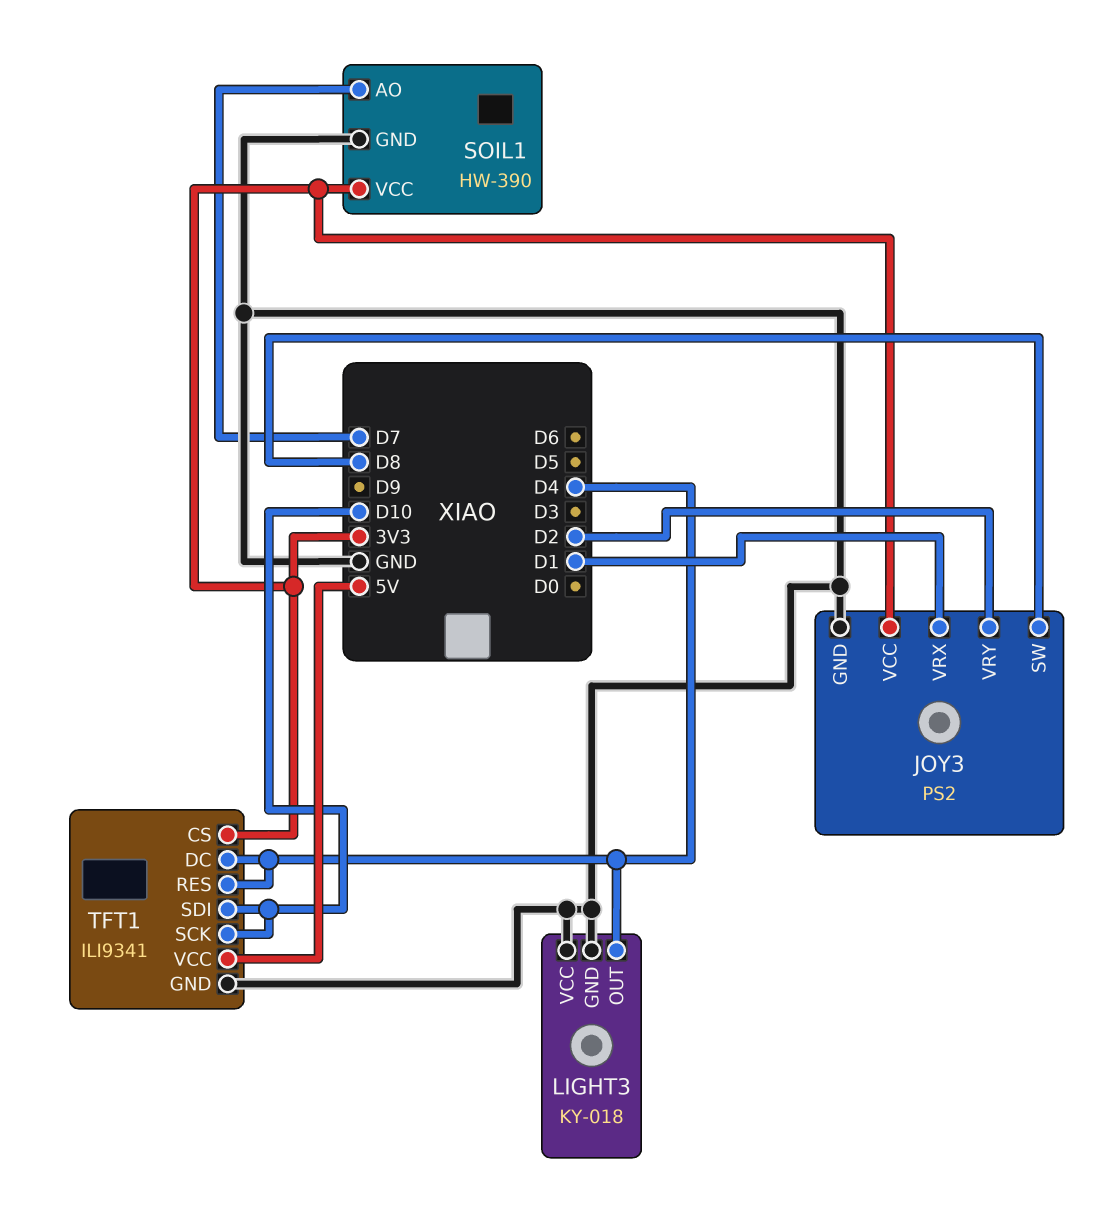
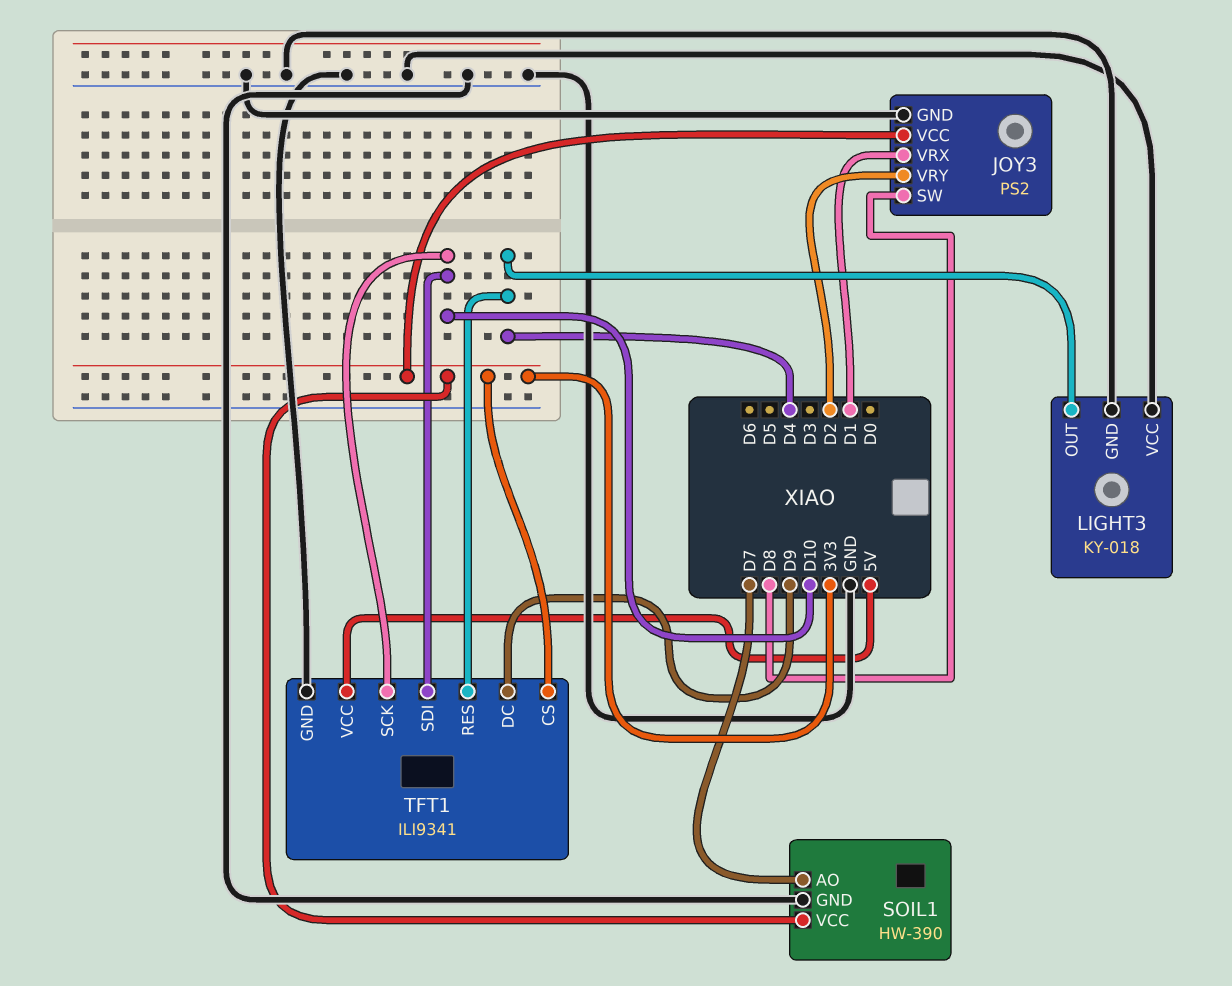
TFT1 pin DC: D4 -> D9

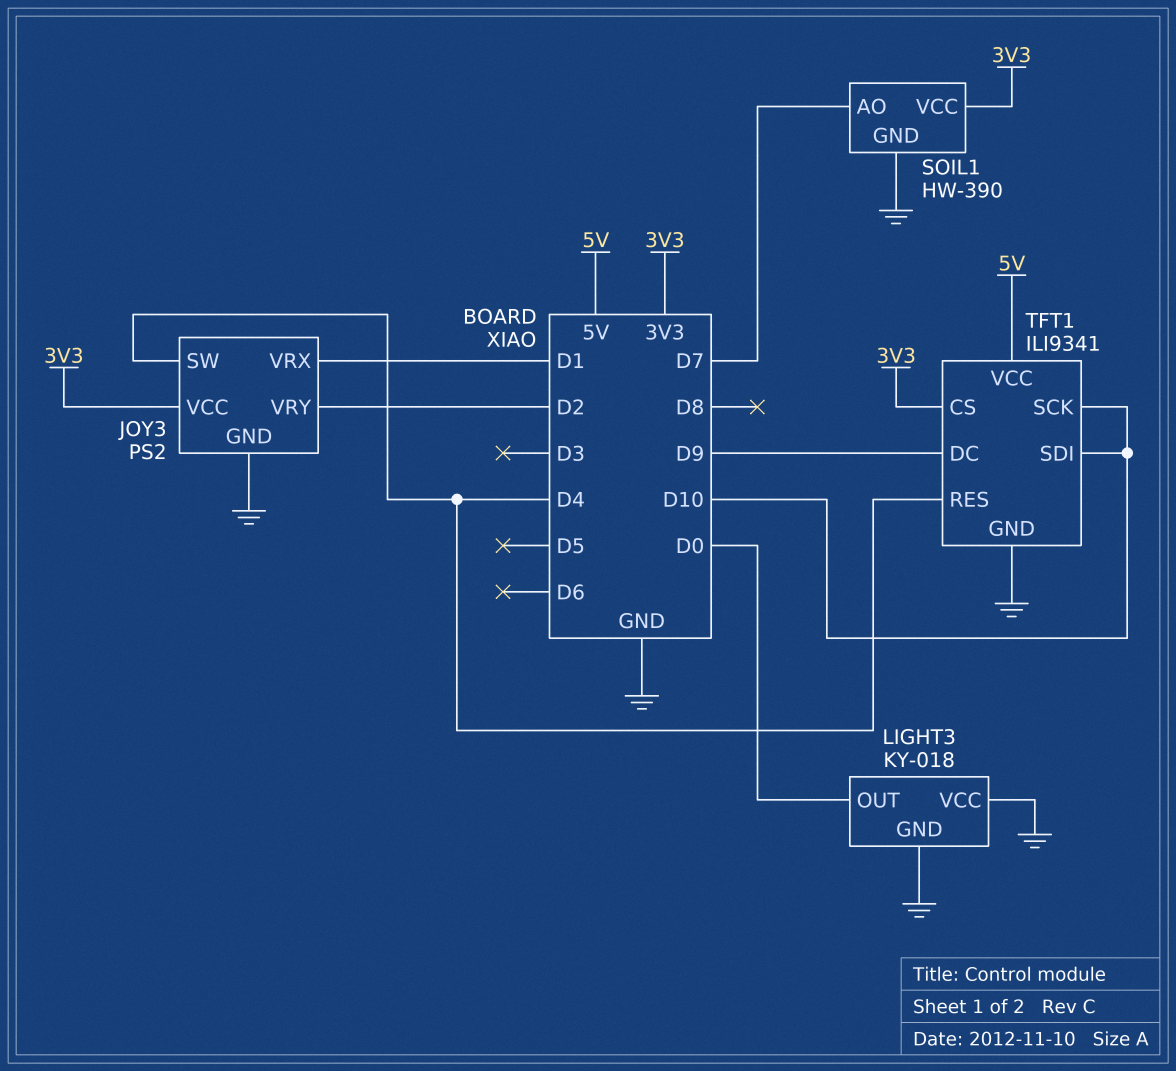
JOY3 pin SW: D8 -> D4
LIGHT3 pin OUT: D4 -> D0

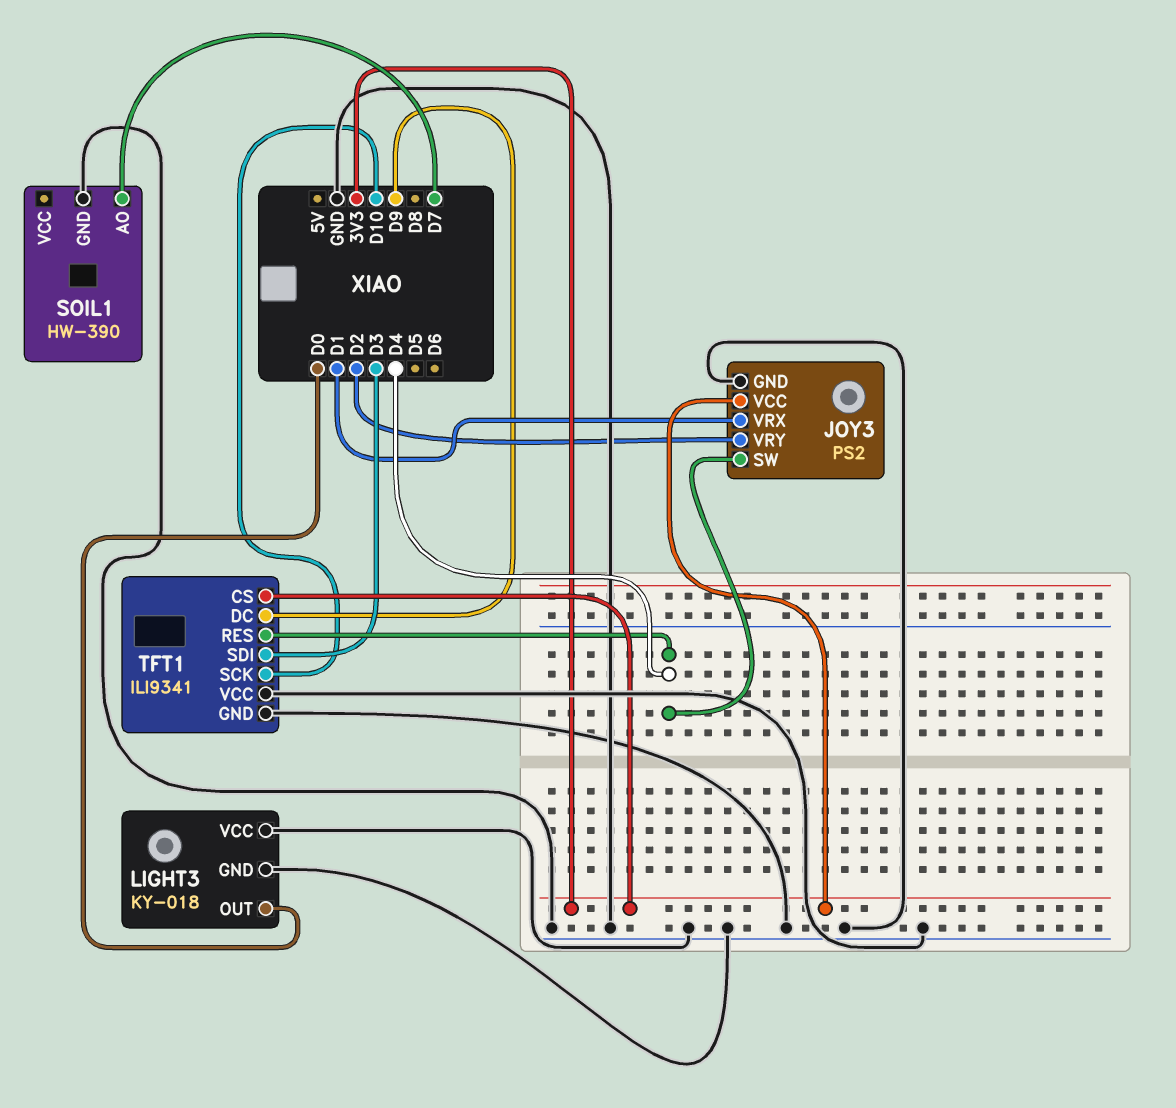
SOIL1 pin VCC: 3V3 -> none
TFT1 pin SDI: D10 -> D3
TFT1 pin VCC: 5V -> GND

